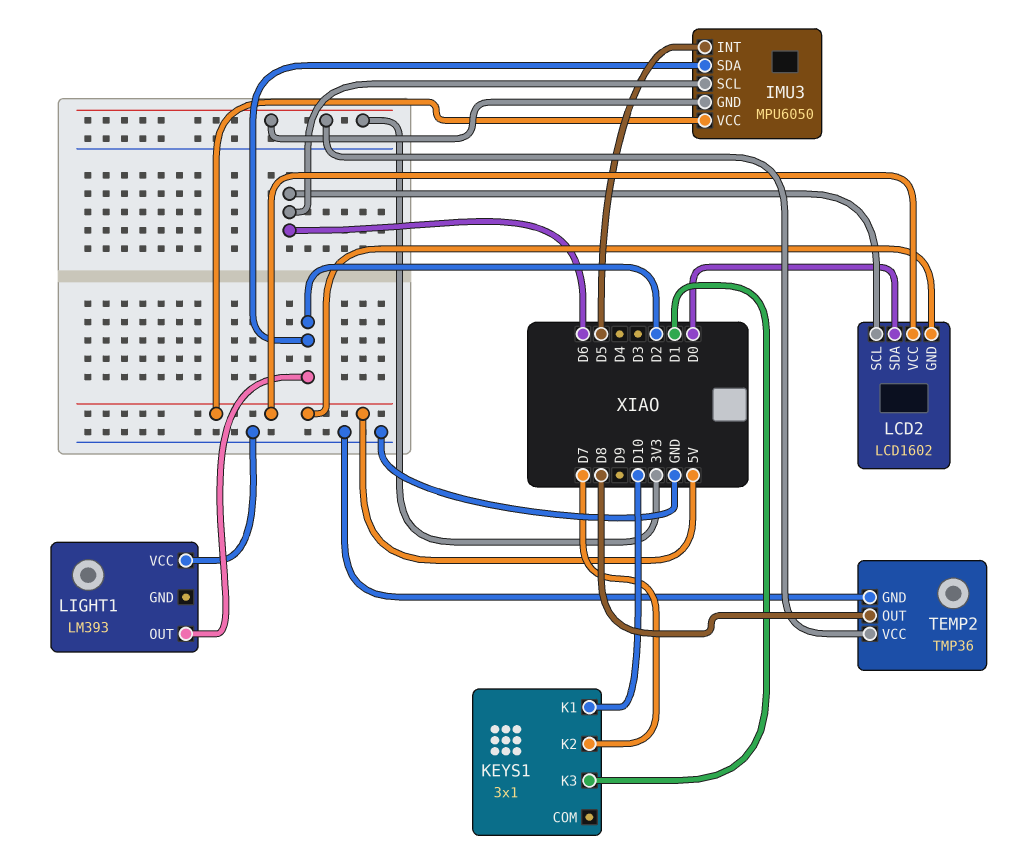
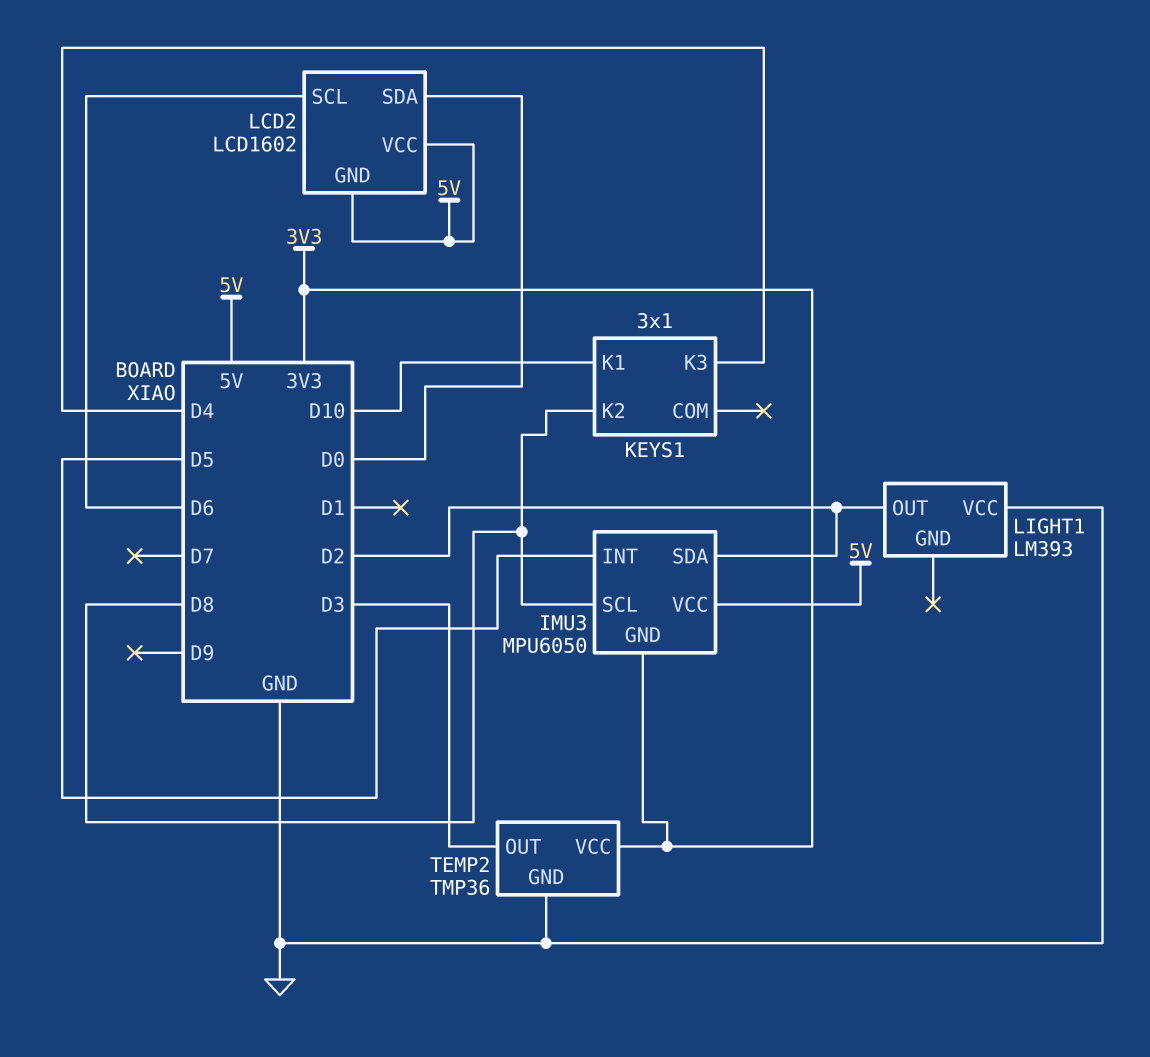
IMU3 pin SCL: D6 -> D8
KEYS1 pin K2: D7 -> D8
KEYS1 pin K3: D1 -> D4
TEMP2 pin OUT: D8 -> D3

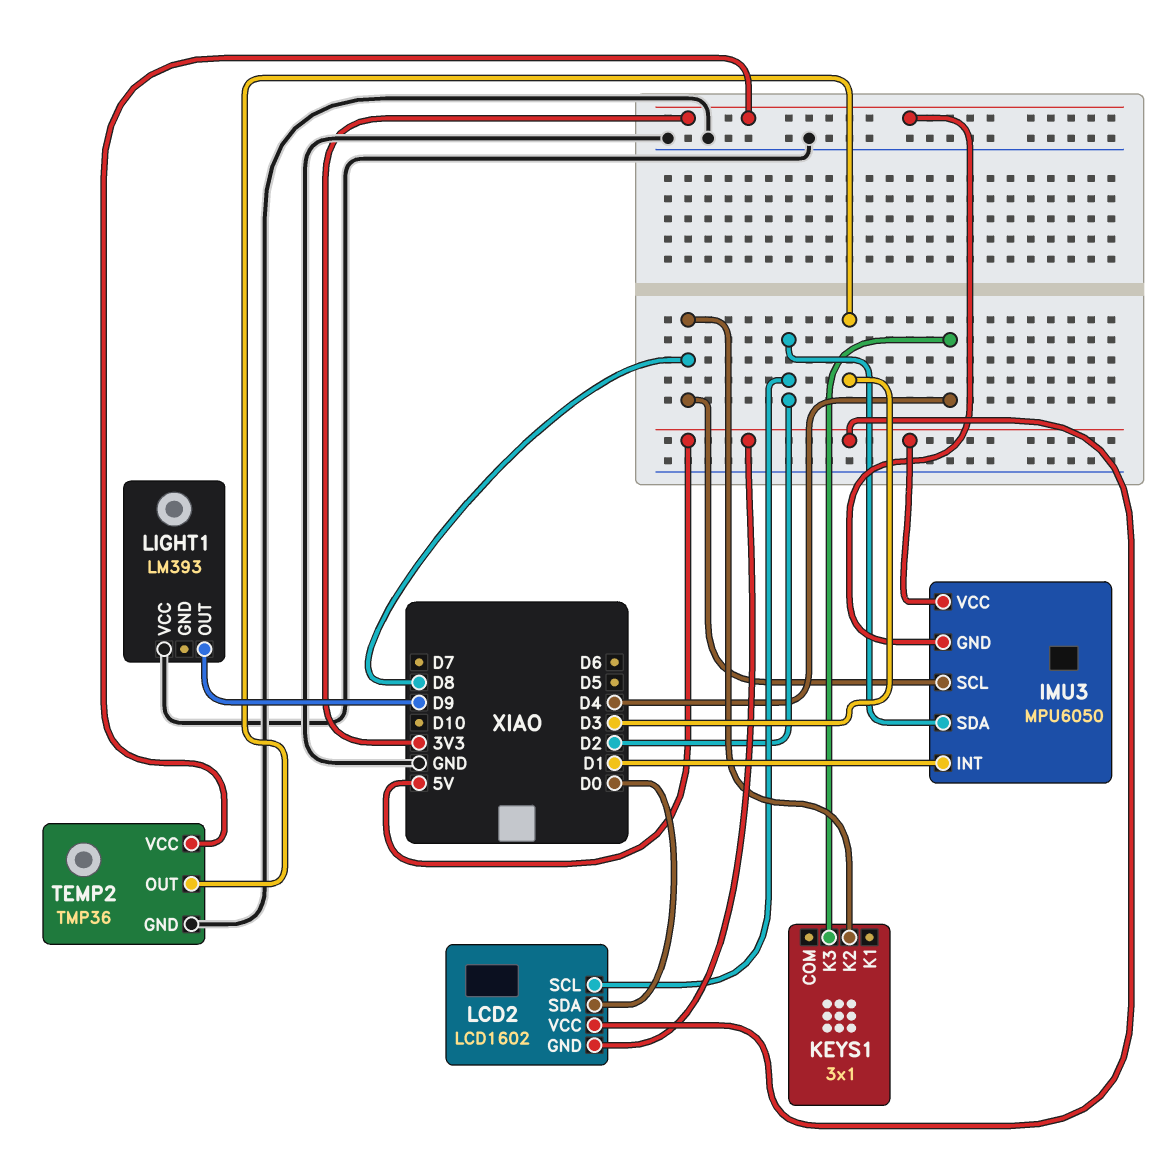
IMU3 pin INT: D5 -> D1
KEYS1 pin K1: D10 -> none
LCD2 pin SCL: D6 -> D2
LIGHT1 pin OUT: D2 -> D9

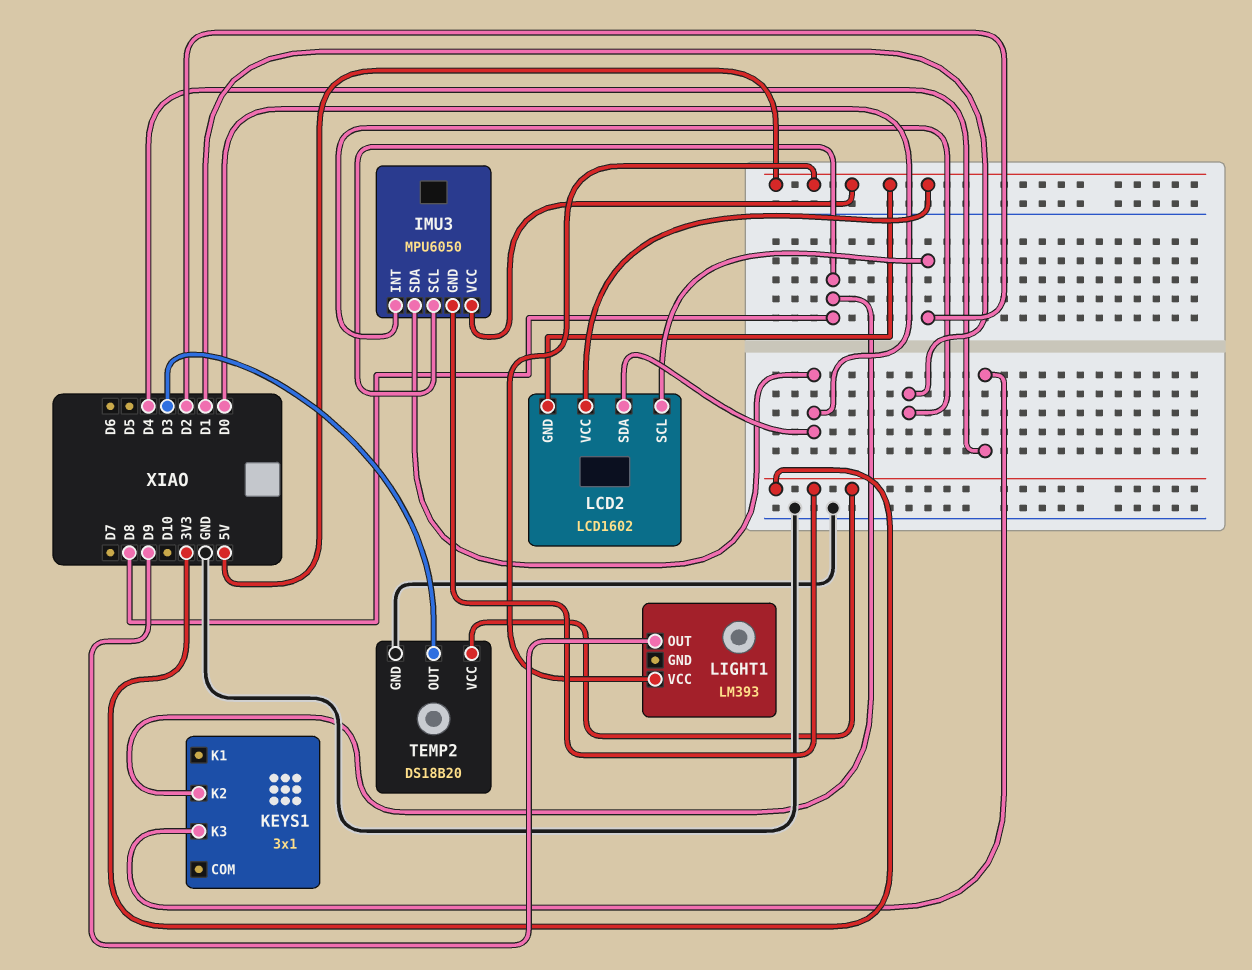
IMU3 pin SDA: D2 -> D0
LIGHT1 pin VCC: GND -> 5V
TEMP2: TMP36 -> DS18B20

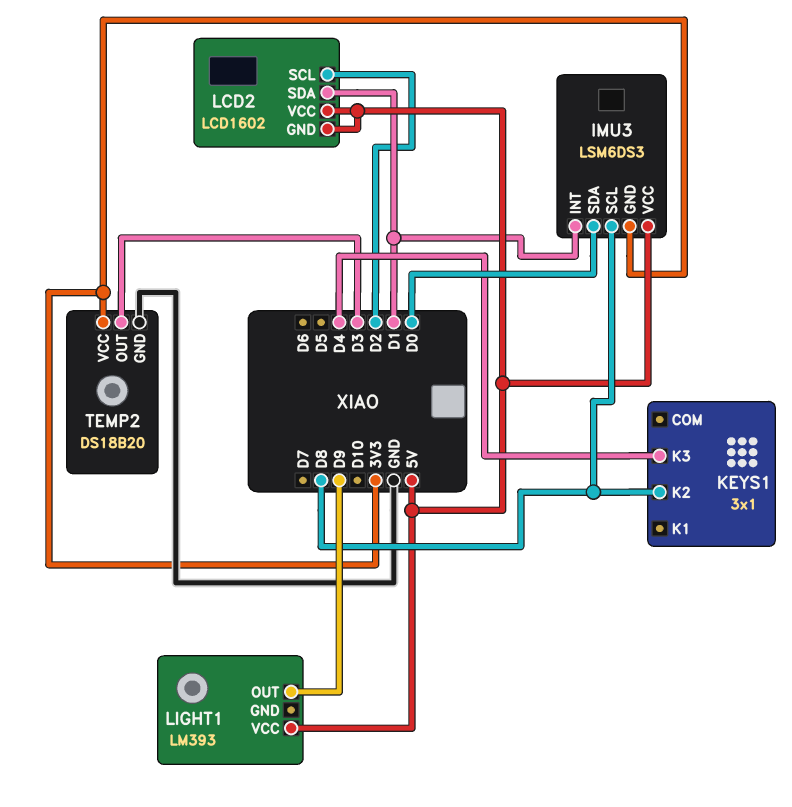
IMU3: MPU6050 -> LSM6DS3
LCD2 pin SDA: D0 -> D1

